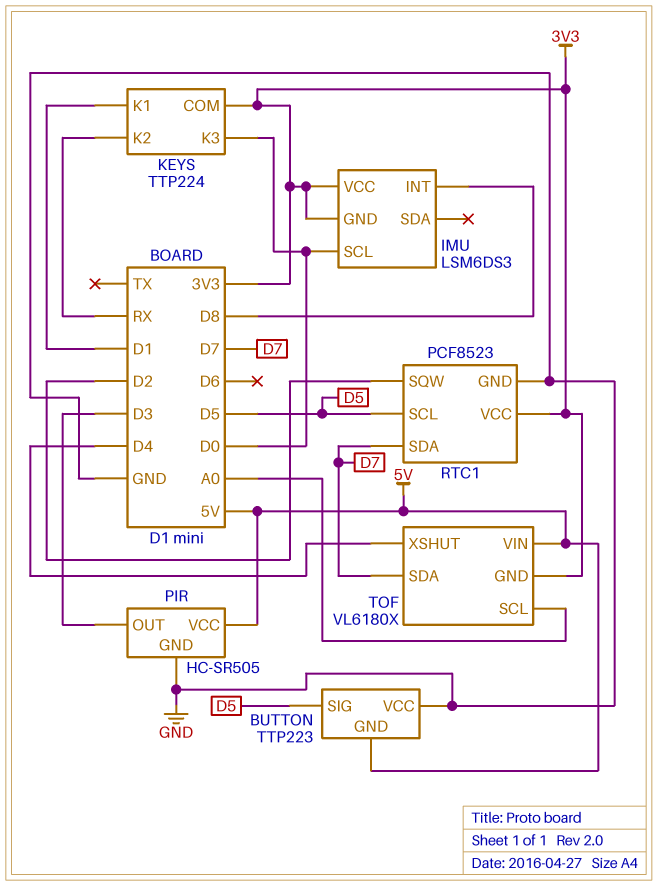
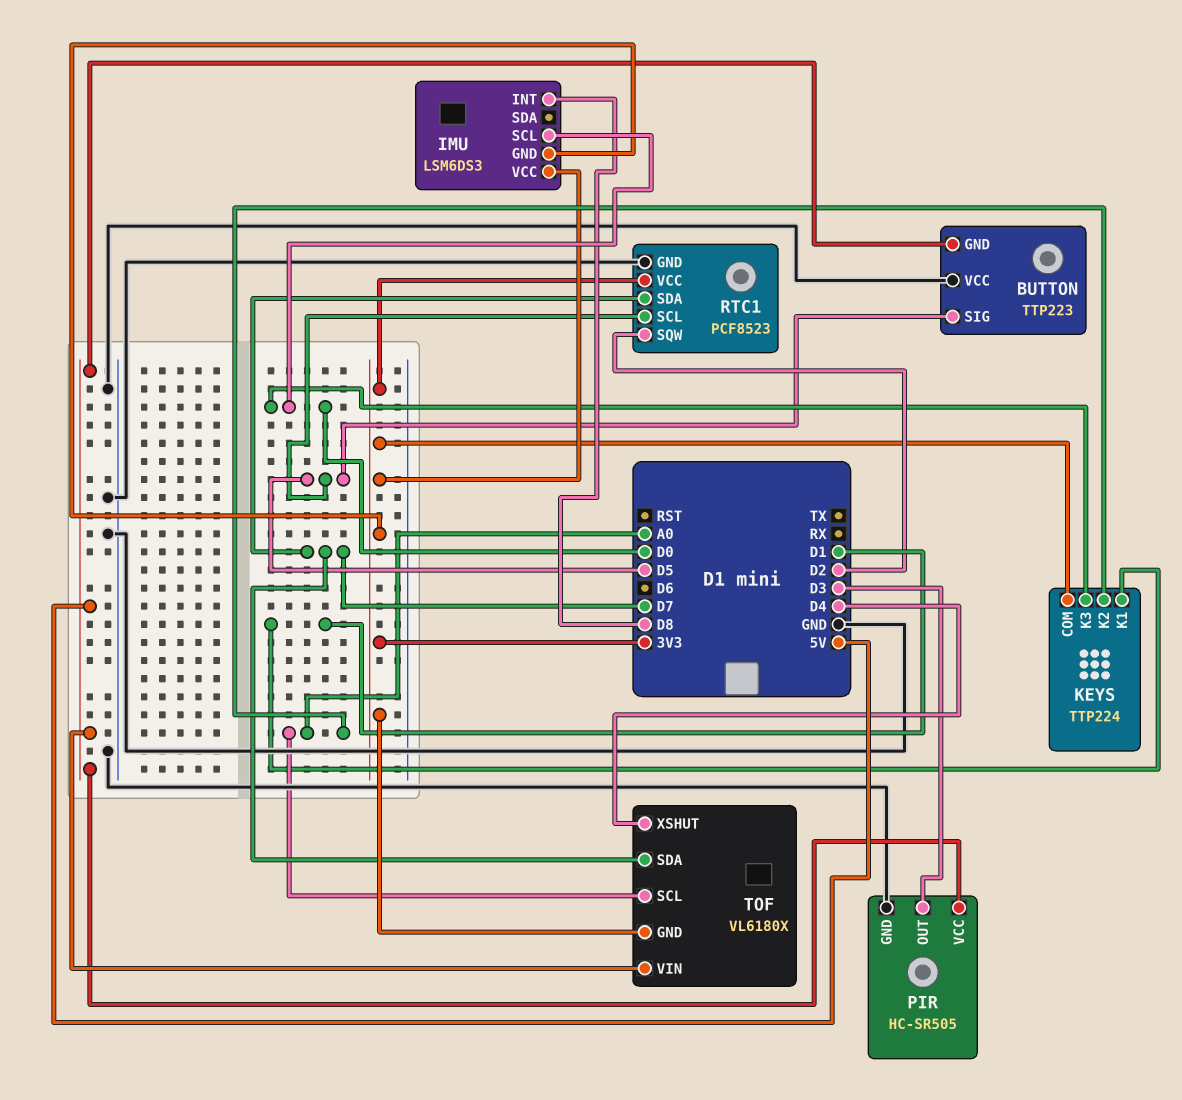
KEYS pin K2: RX -> A0

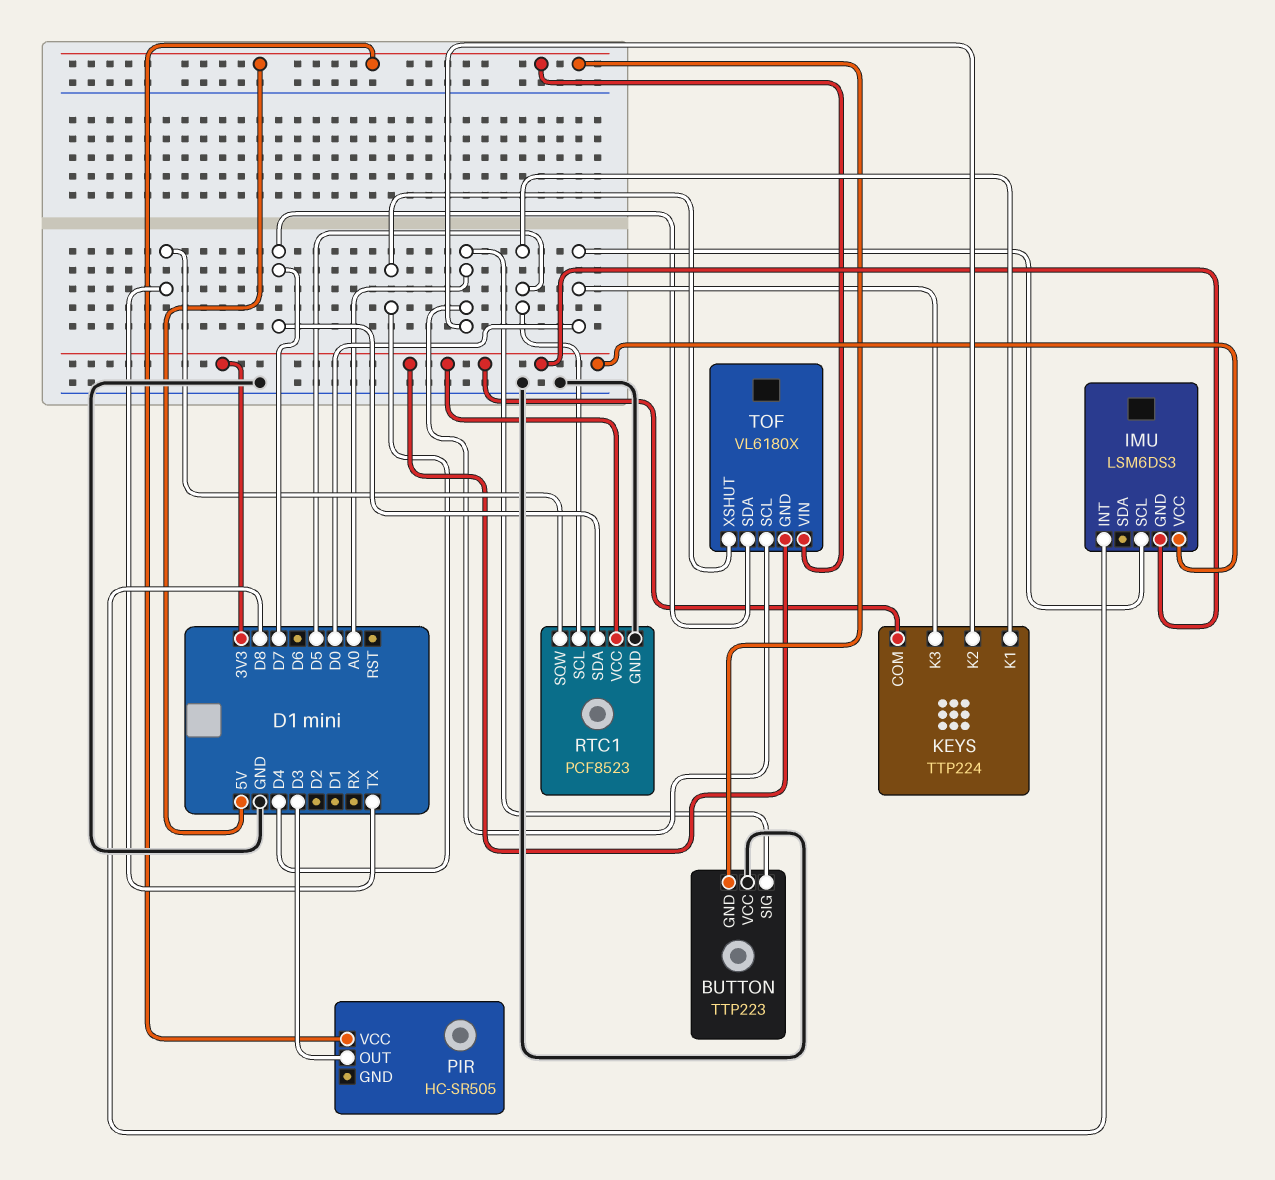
BUTTON pin SIG: D5 -> A0
KEYS pin K1: D1 -> D5
PIR pin GND: GND -> none
RTC1 pin SQW: D2 -> TX

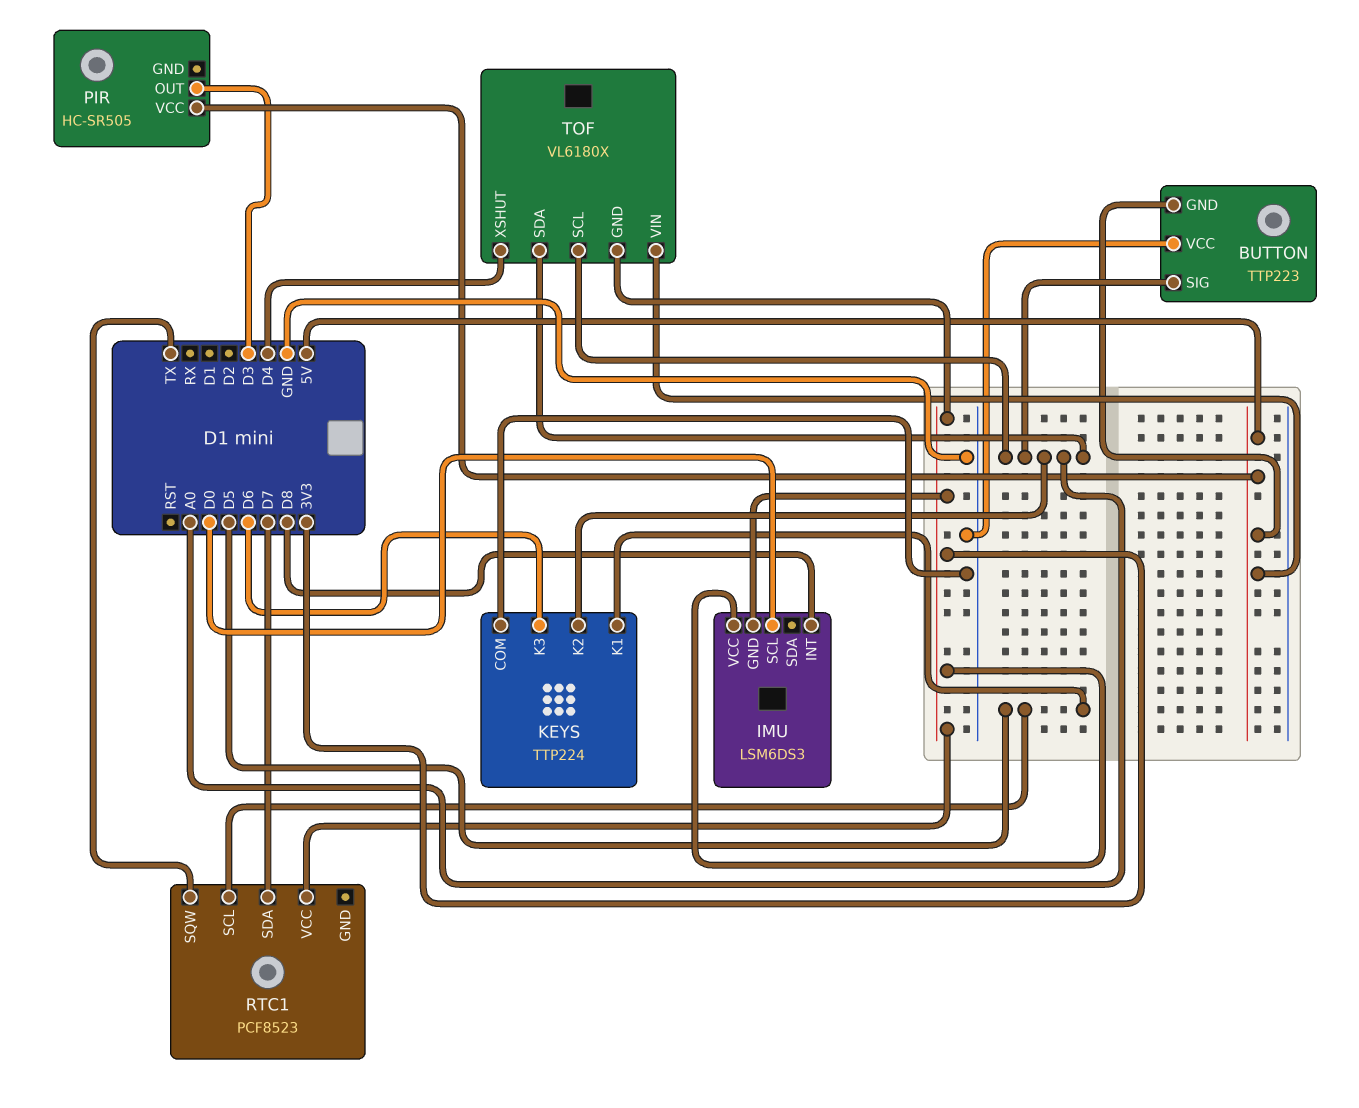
KEYS pin COM: 3V3 -> GND
KEYS pin K3: D0 -> D6
RTC1 pin GND: GND -> none
TOF pin SDA: D7 -> A0

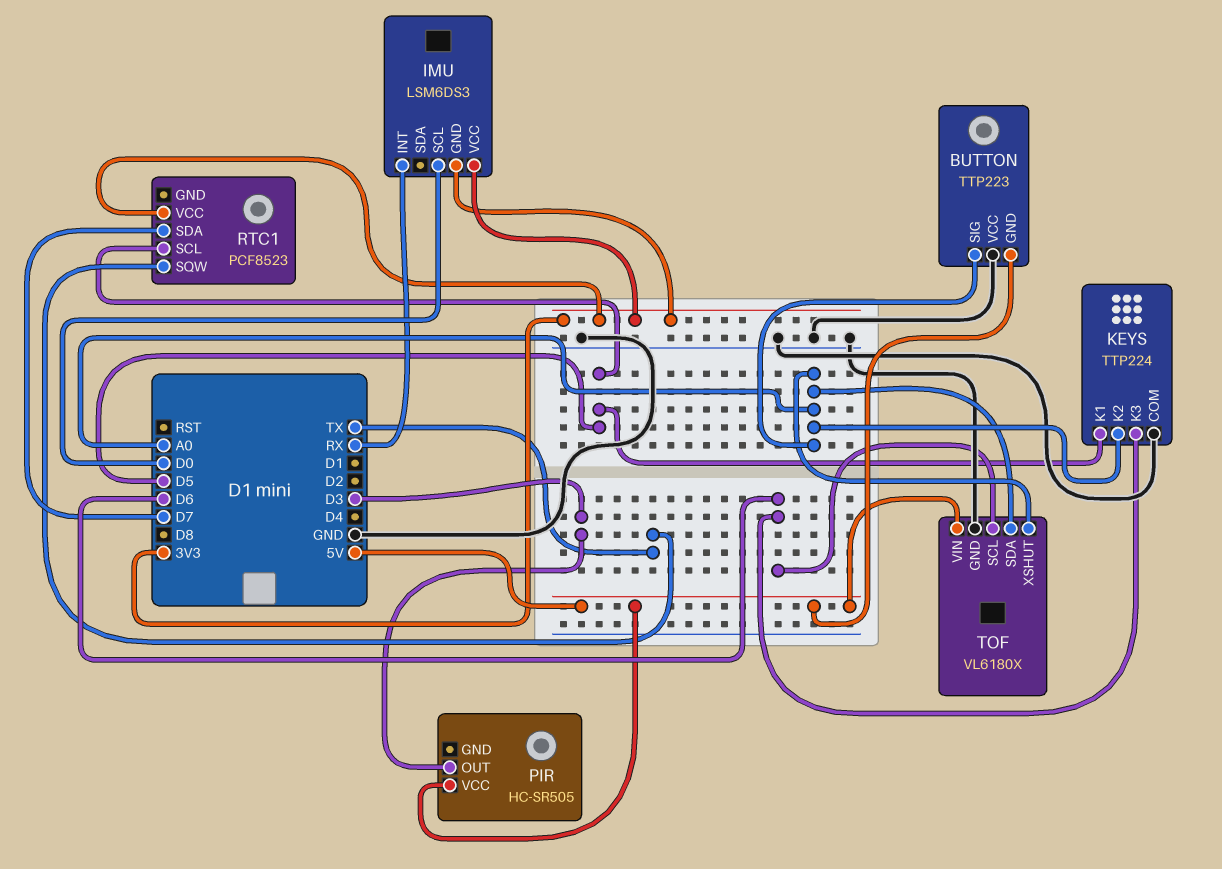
IMU pin INT: D8 -> RX
TOF pin GND: 3V3 -> GND
TOF pin SCL: A0 -> D6
TOF pin XSHUT: D4 -> A0

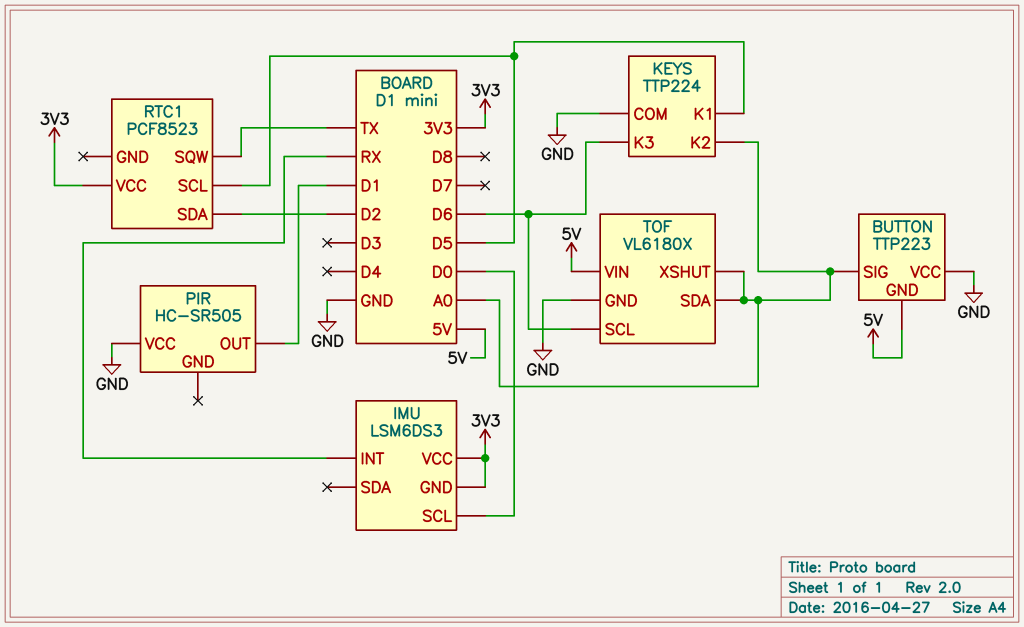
PIR pin OUT: D3 -> D1
PIR pin VCC: 5V -> GND
RTC1 pin SDA: D7 -> D2

